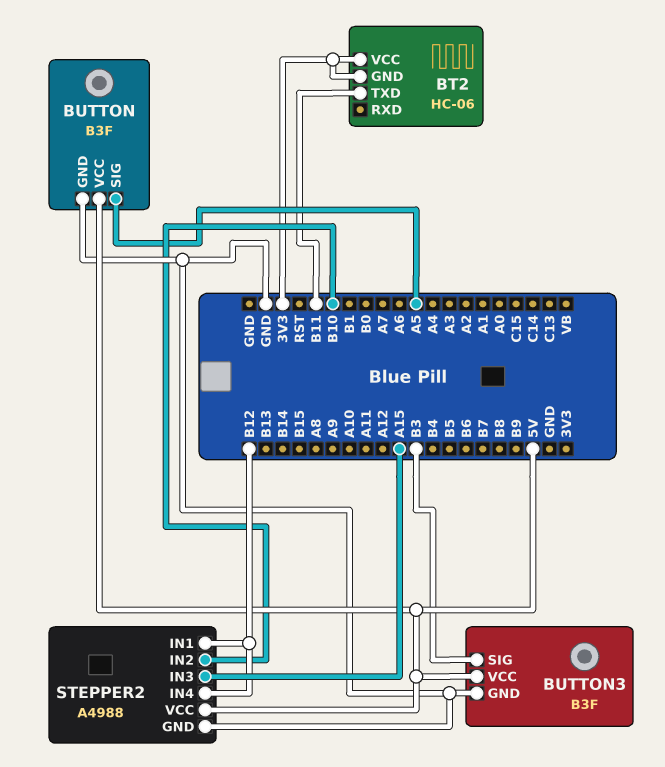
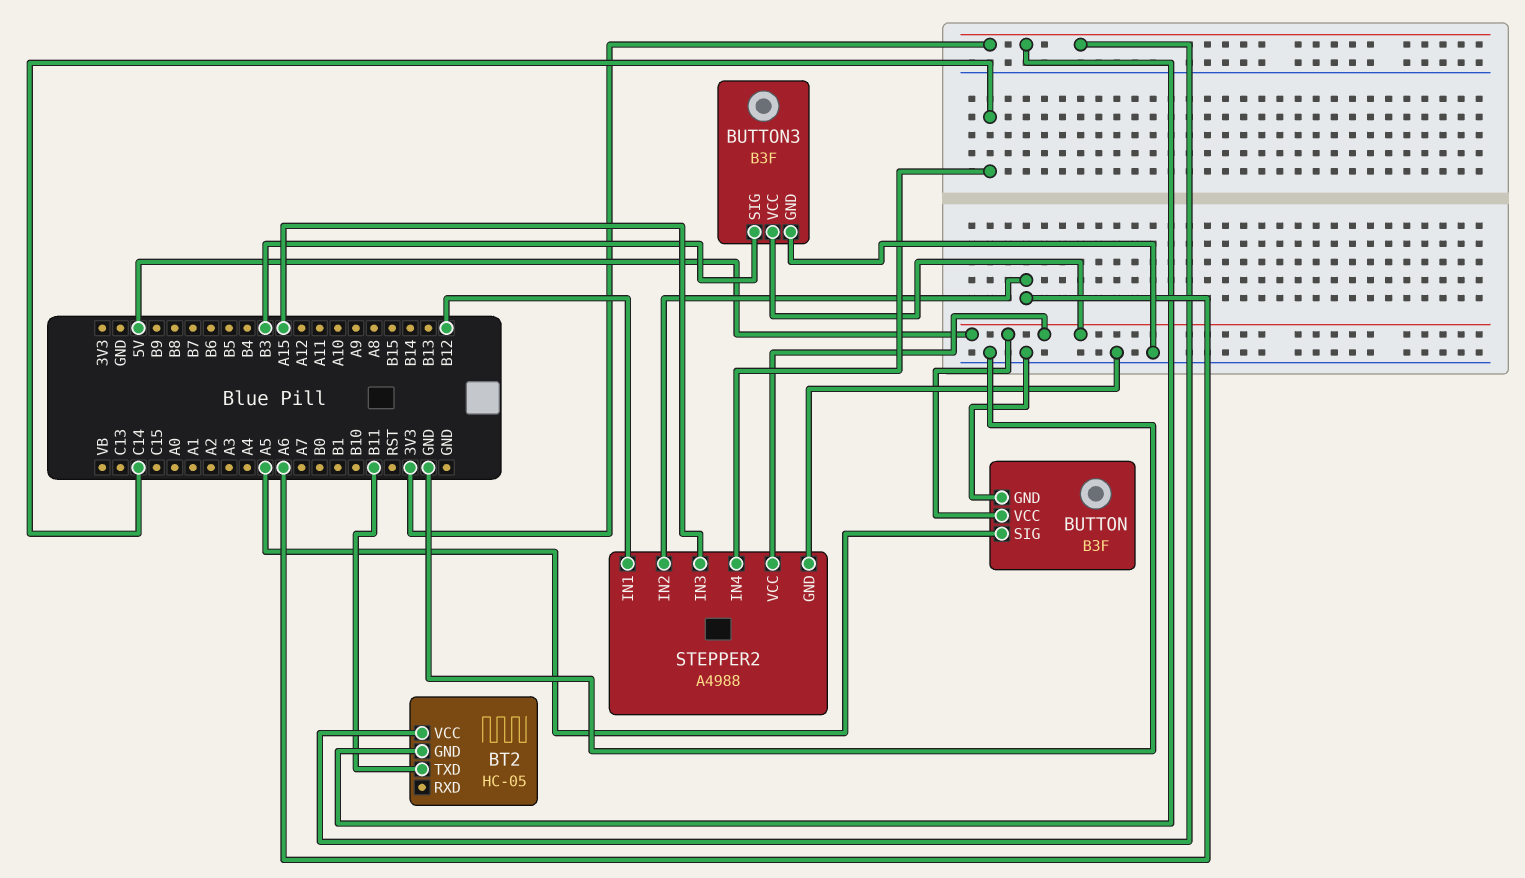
BT2: HC-06 -> HC-05
STEPPER2 pin IN2: B10 -> A6
STEPPER2 pin IN4: B12 -> C14

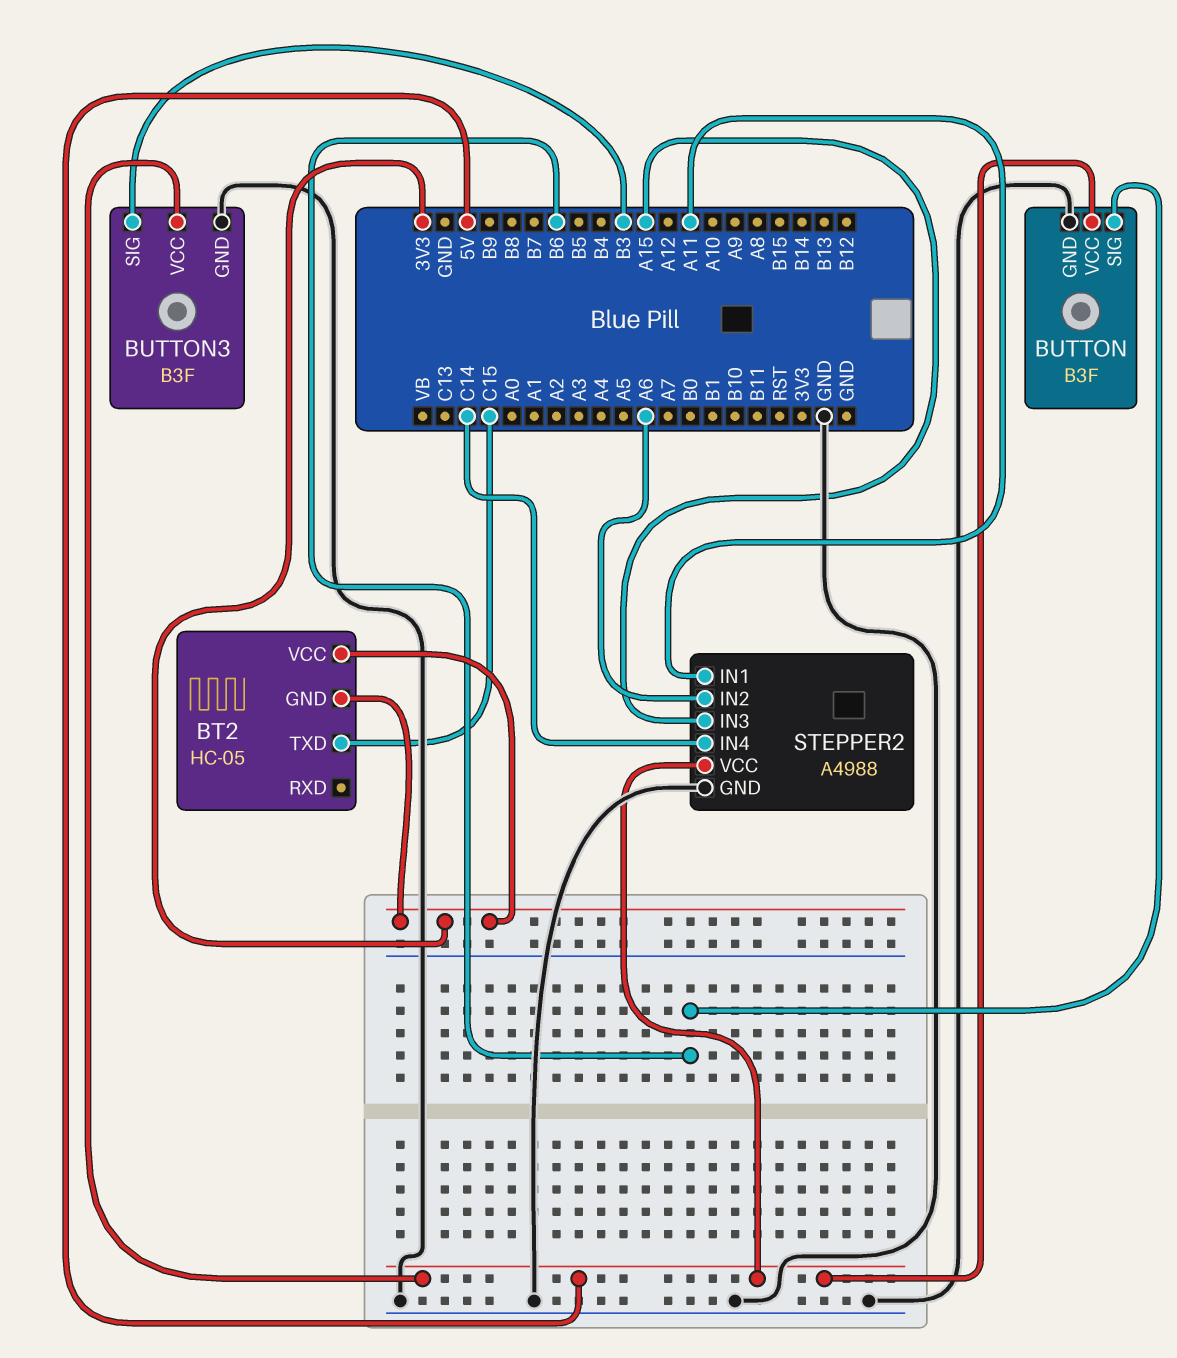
BT2 pin TXD: B11 -> C15
BUTTON pin SIG: A5 -> B6
STEPPER2 pin IN1: B12 -> A11

